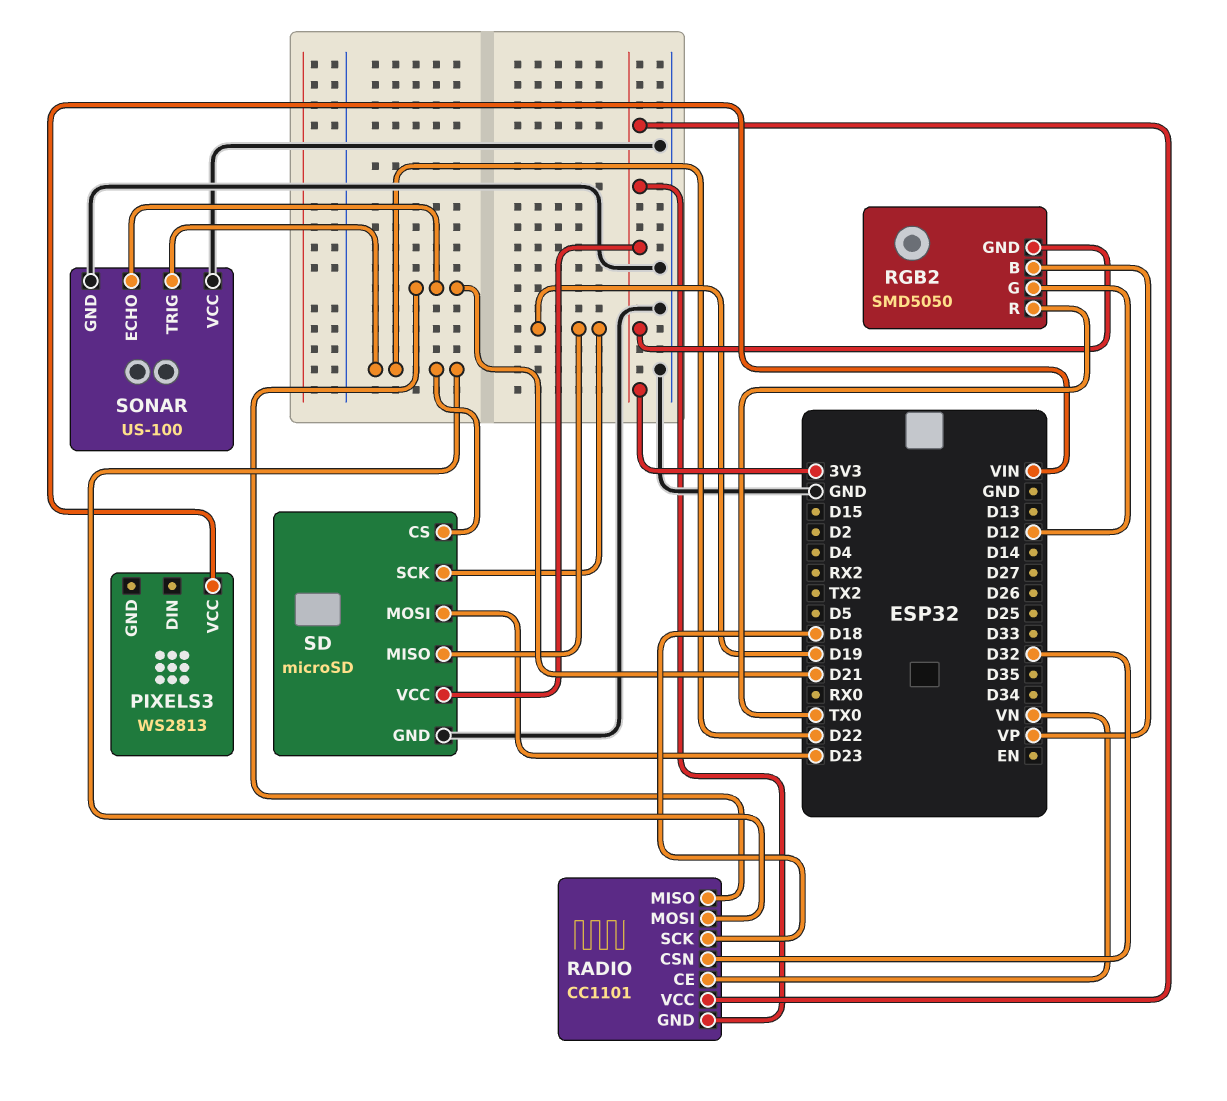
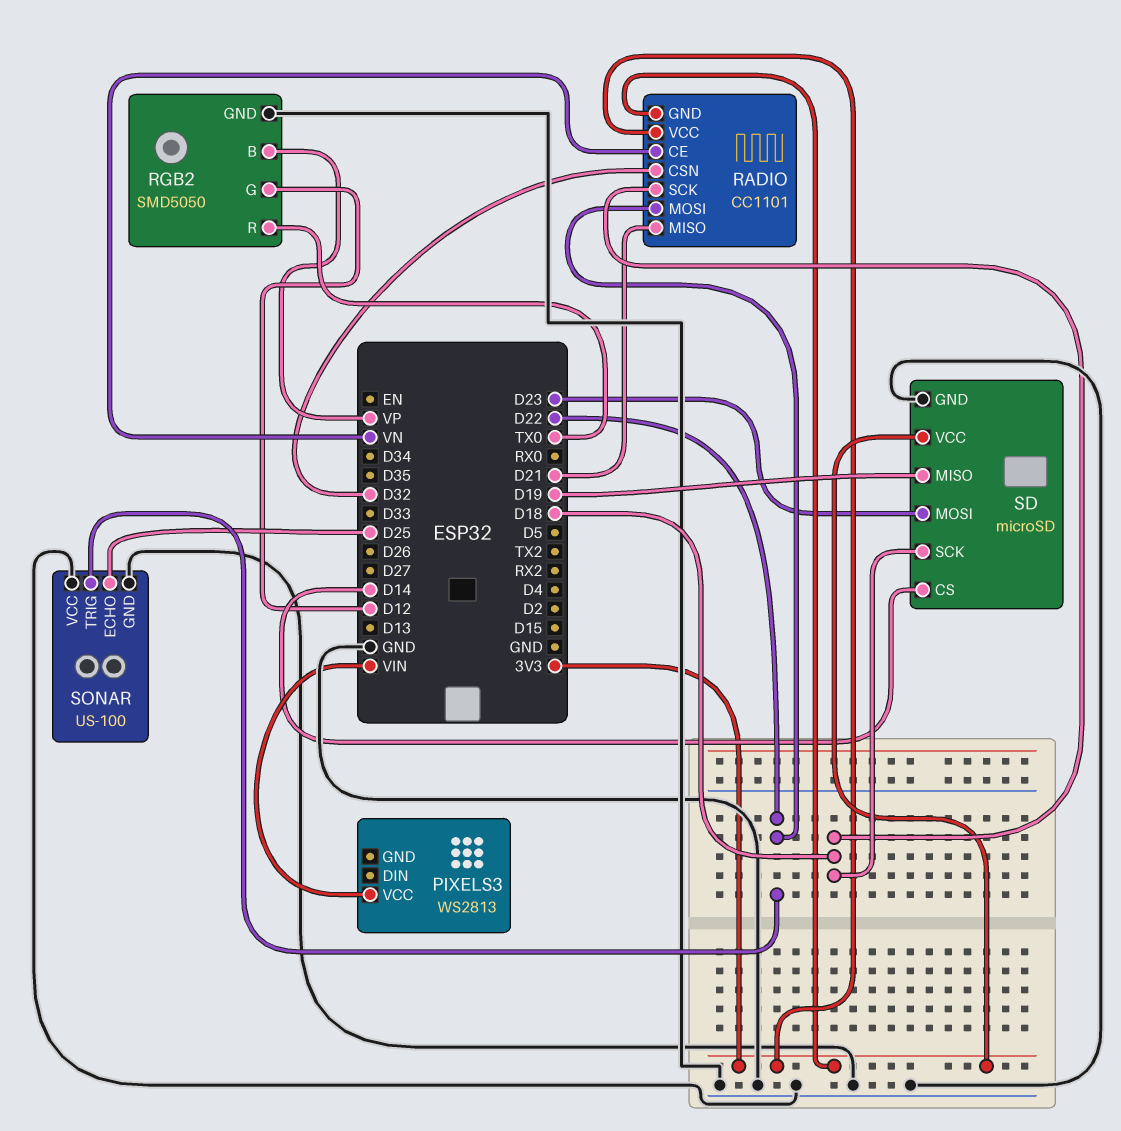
RGB2 pin GND: 3V3 -> GND
SD pin CS: D22 -> D14
SD pin SCK: D19 -> D18
SONAR pin ECHO: D21 -> D25

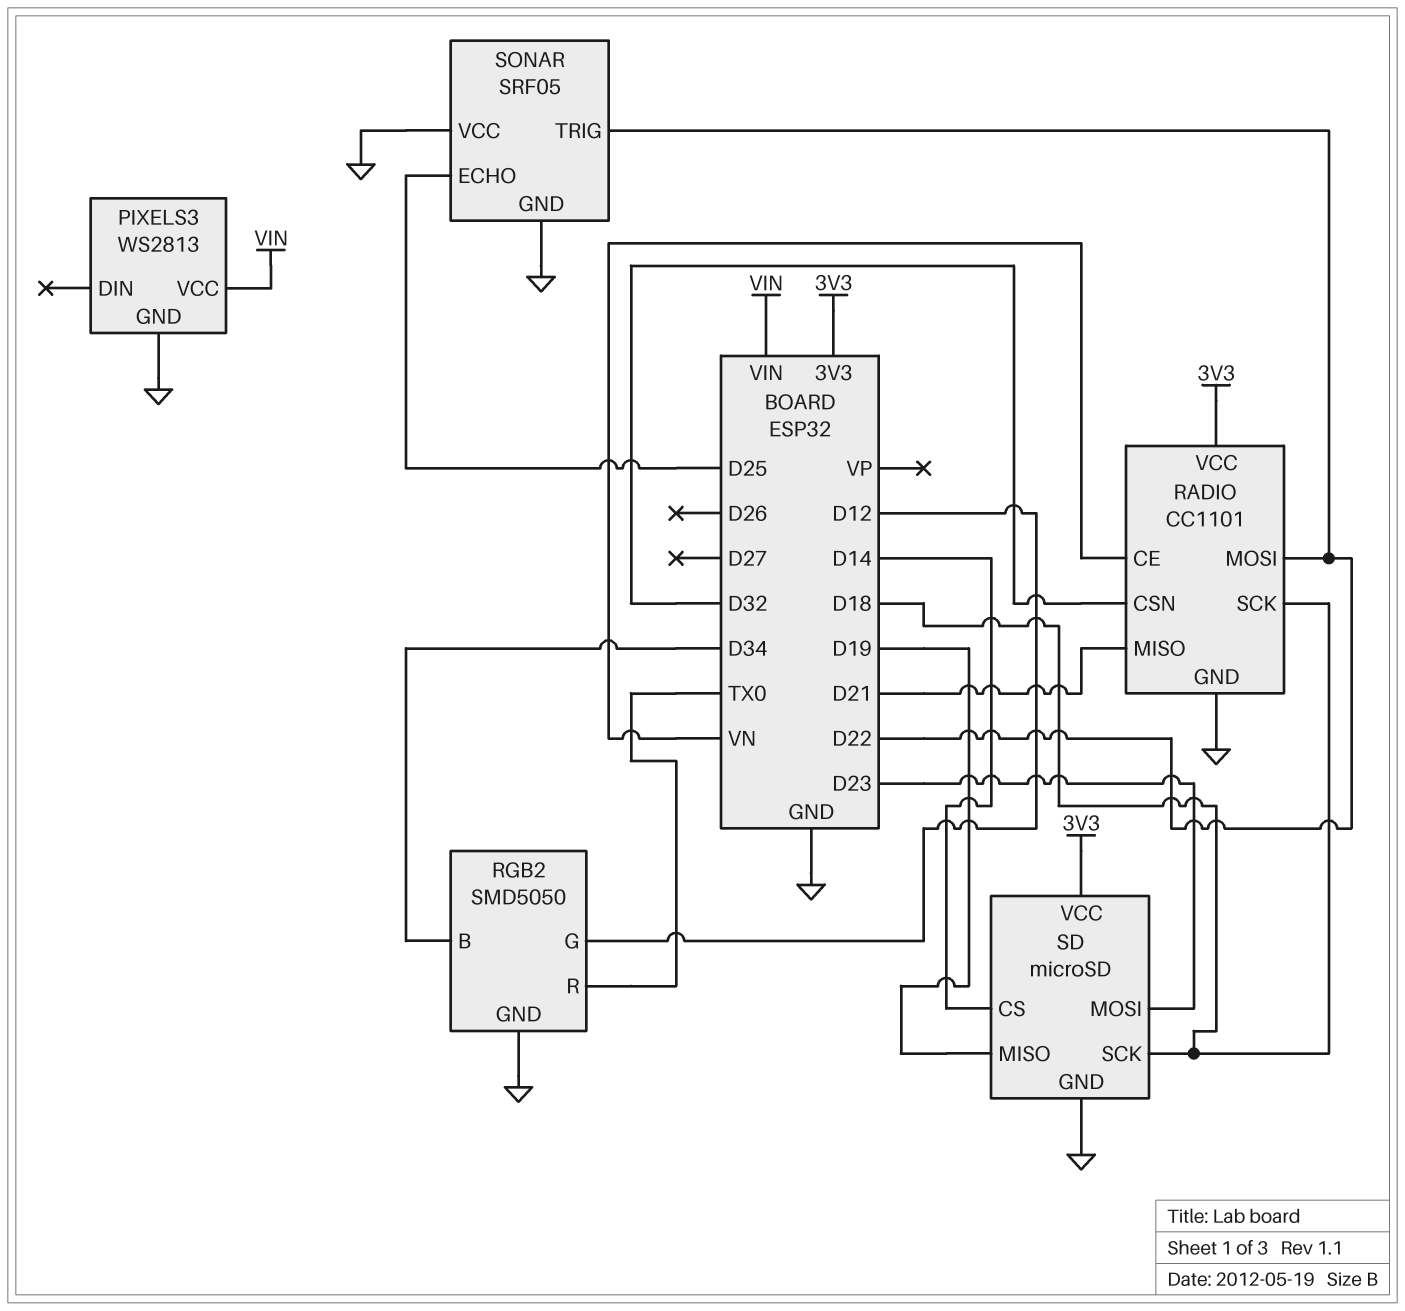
PIXELS3 pin GND: none -> GND
RADIO pin GND: 3V3 -> GND
RGB2 pin B: VP -> D34
SONAR: US-100 -> SRF05

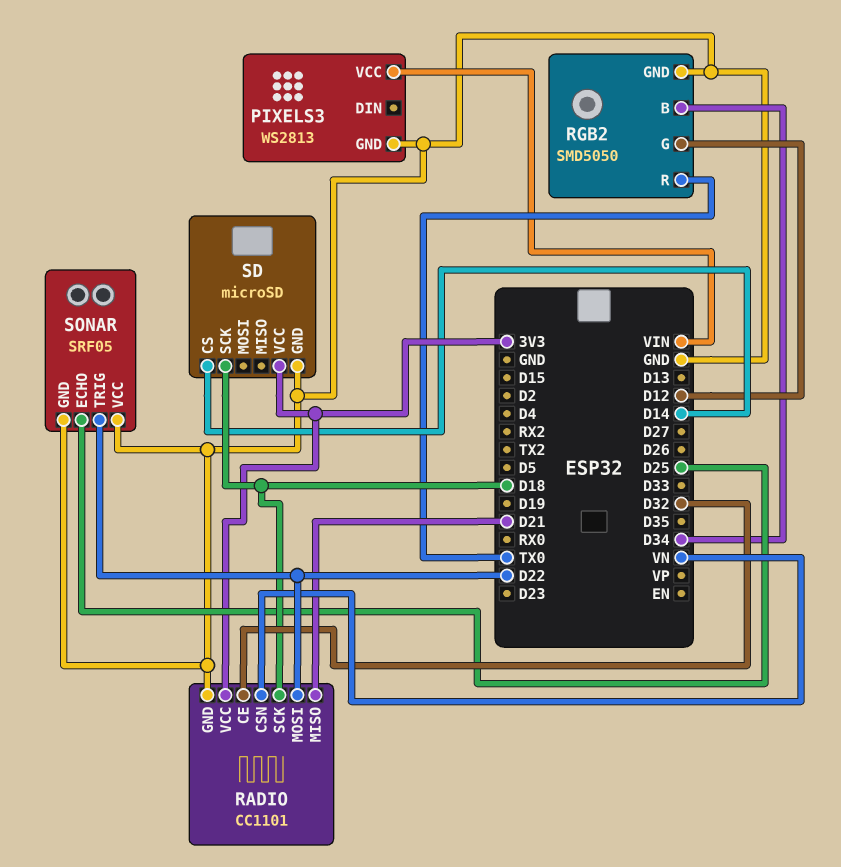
RADIO pin CE: VN -> D32
RADIO pin CSN: D32 -> VN
SD pin MISO: D19 -> none
SD pin MOSI: D23 -> none

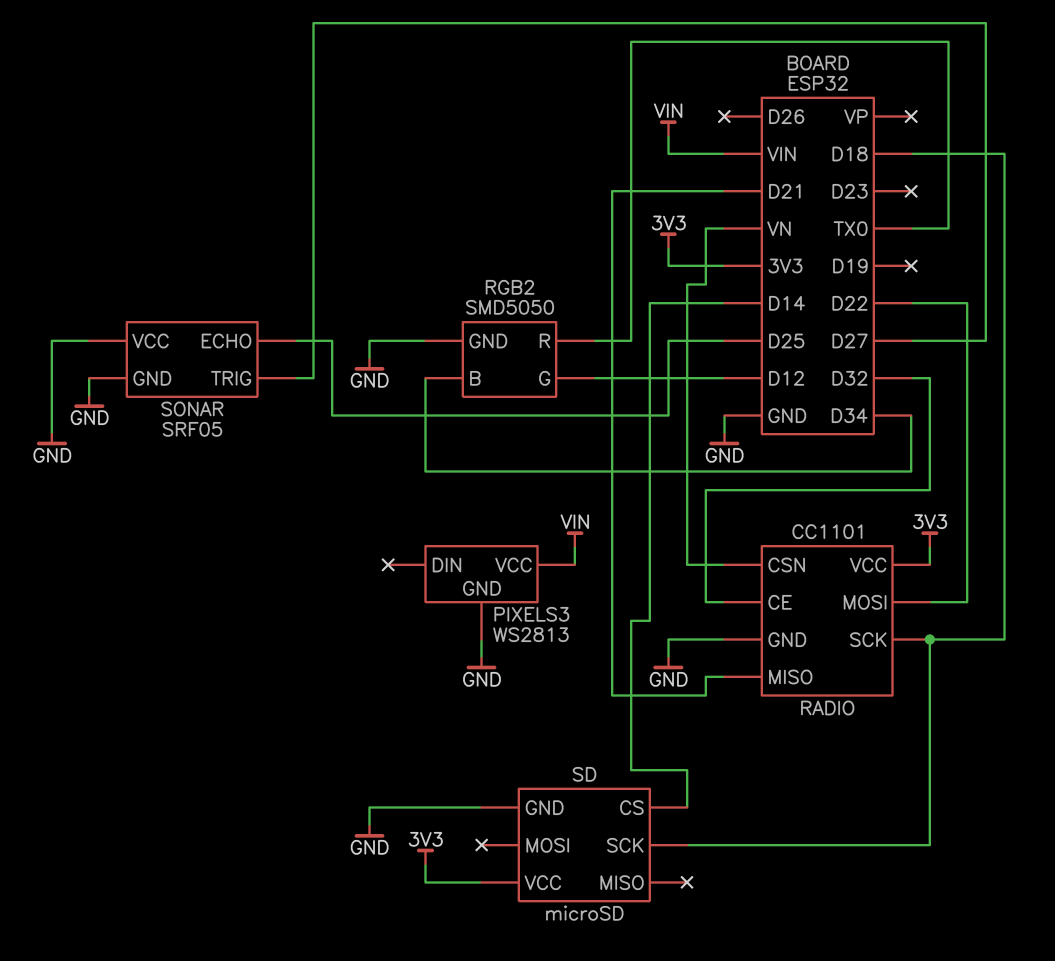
SONAR pin TRIG: D22 -> D27

